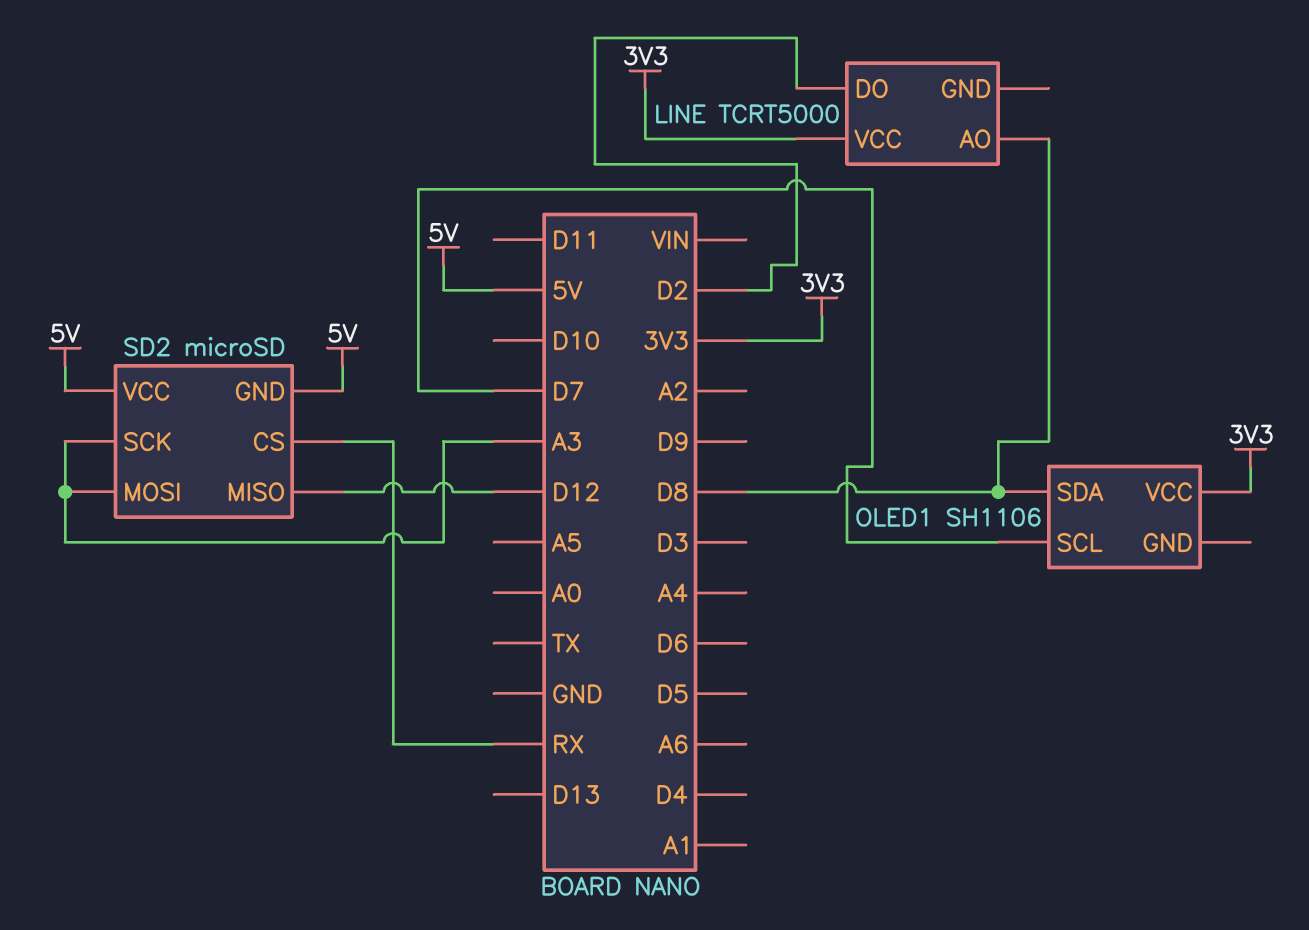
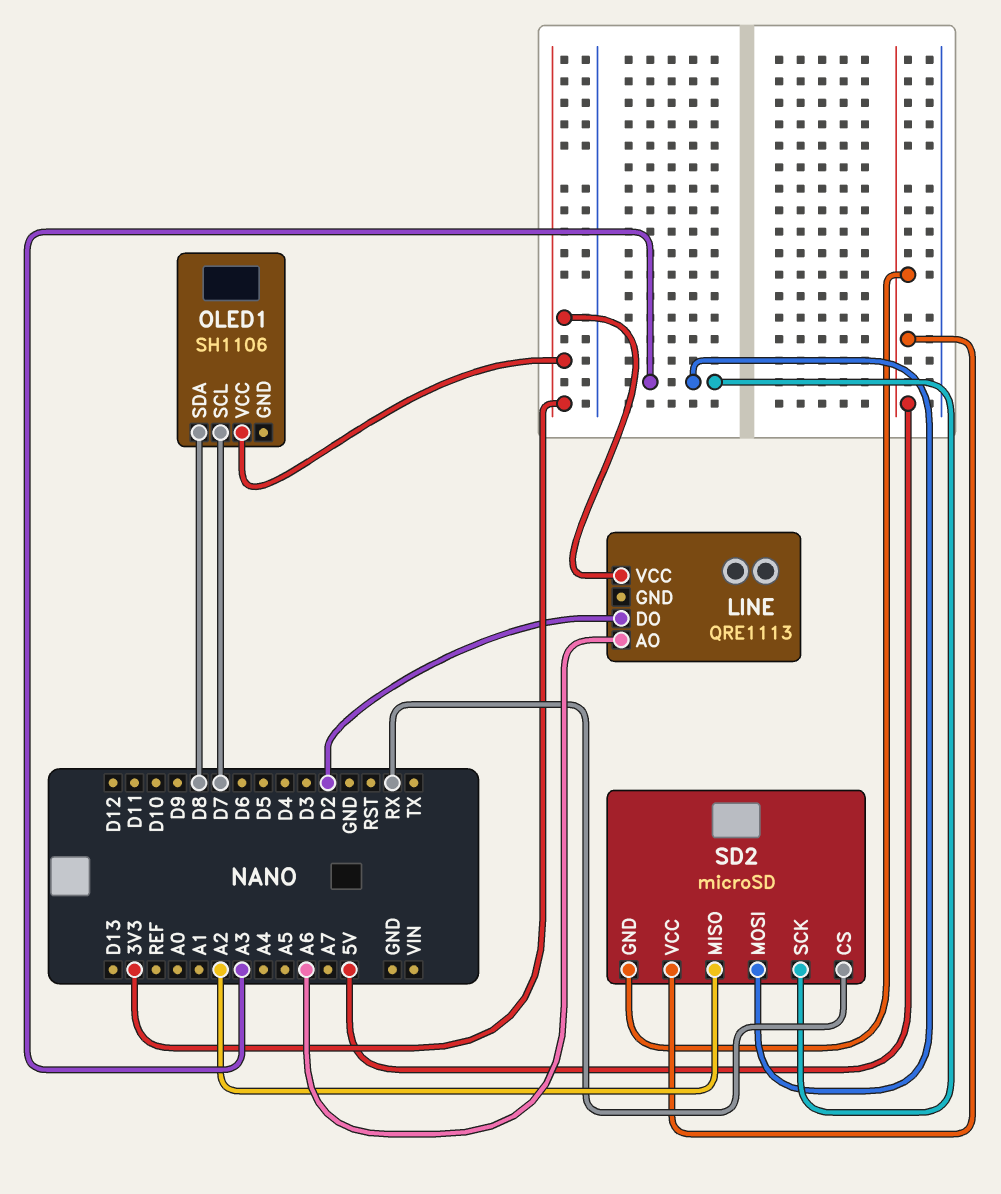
LINE: TCRT5000 -> QRE1113
LINE pin AO: D8 -> A6
SD2 pin MISO: D12 -> A2

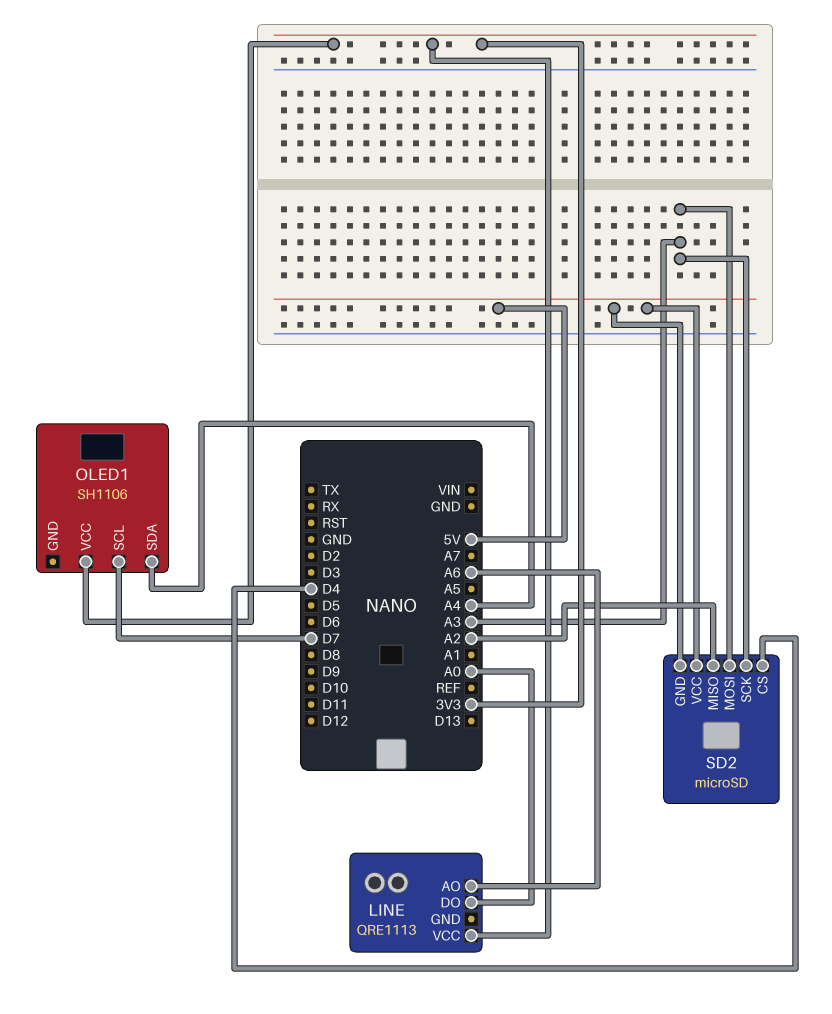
LINE pin DO: D2 -> A0
OLED1 pin SDA: D8 -> A4
SD2 pin CS: RX -> D4

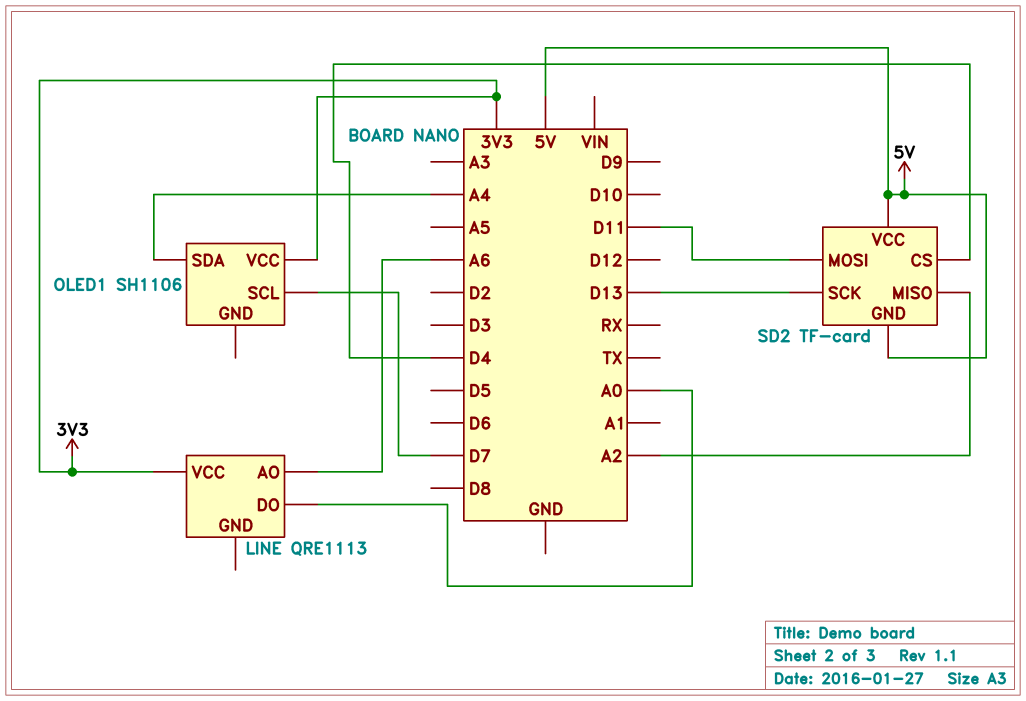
SD2: microSD -> TF-card
SD2 pin MOSI: A3 -> D11
SD2 pin SCK: A3 -> D13

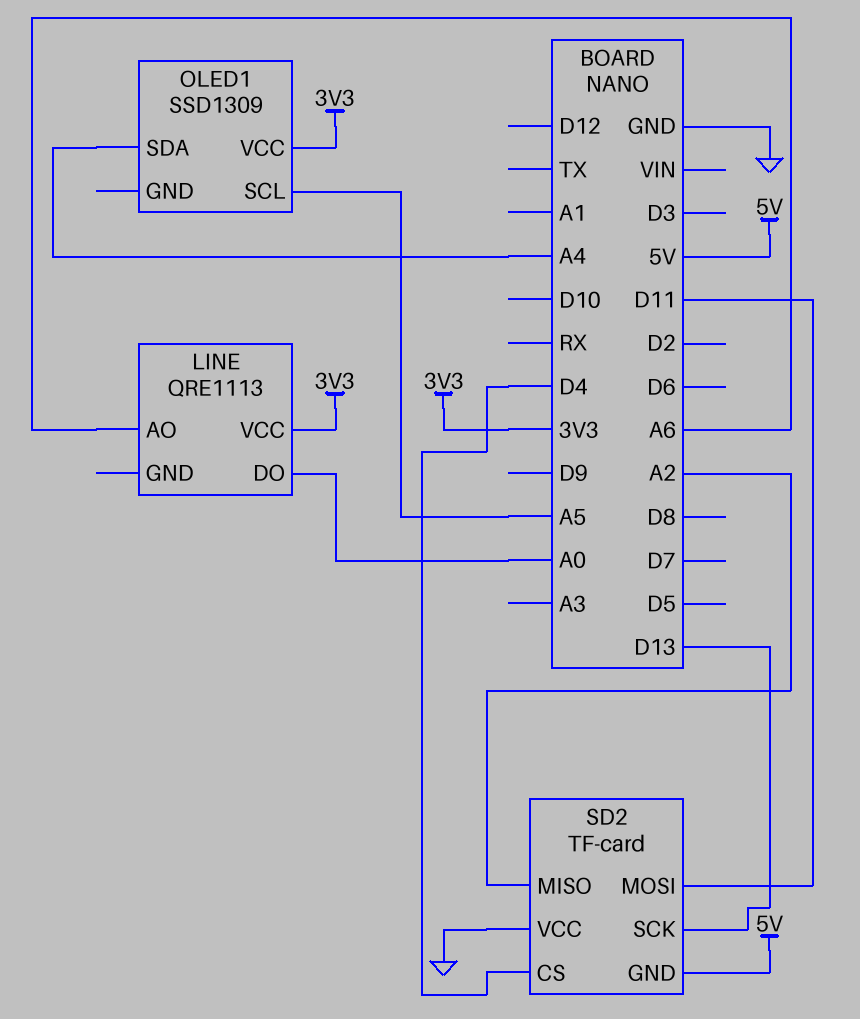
OLED1: SH1106 -> SSD1309
OLED1 pin SCL: D7 -> A5
SD2 pin VCC: 5V -> GND

